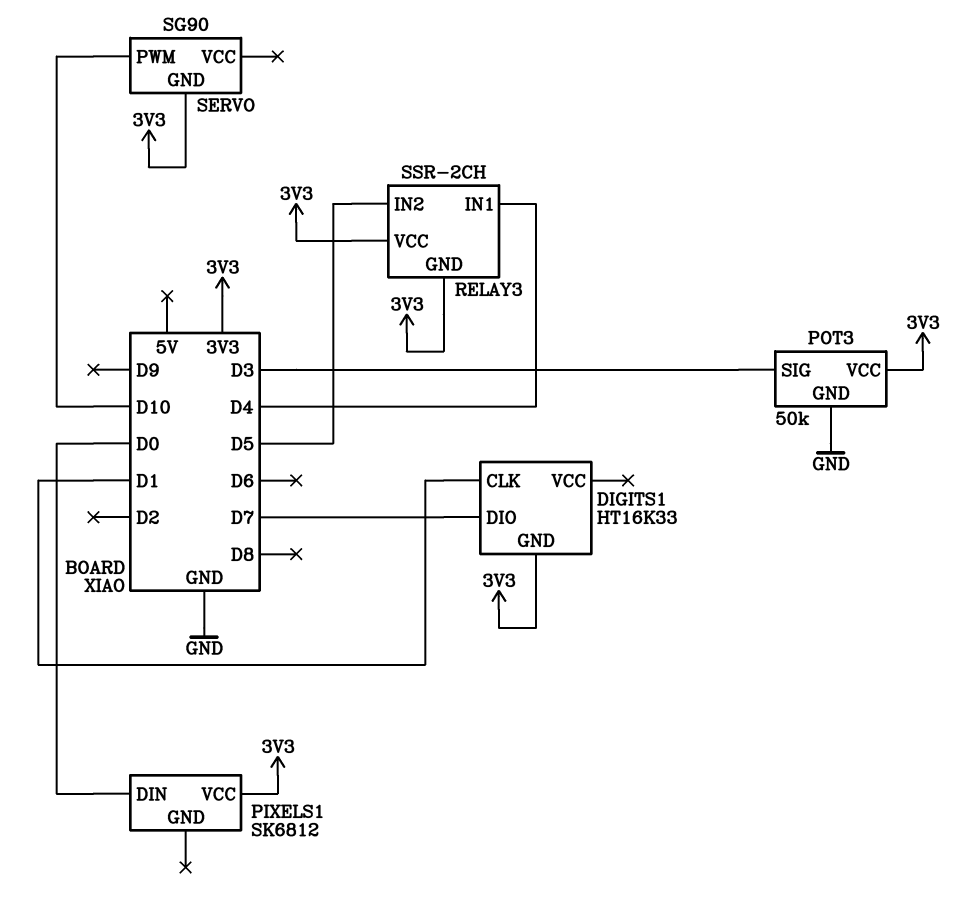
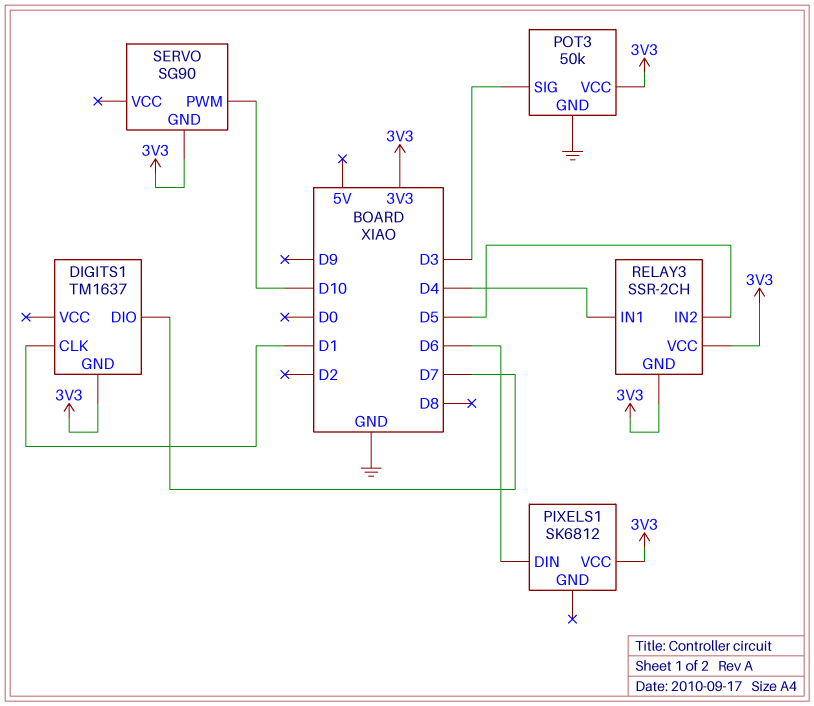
DIGITS1: HT16K33 -> TM1637
PIXELS1 pin DIN: D0 -> D6

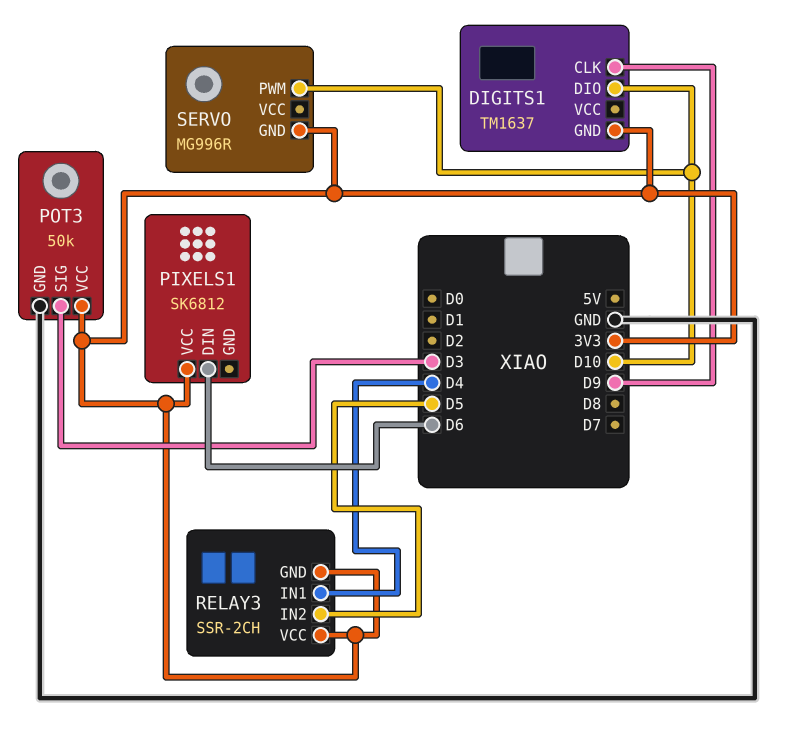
DIGITS1 pin CLK: D1 -> D9
DIGITS1 pin DIO: D7 -> D10
SERVO: SG90 -> MG996R

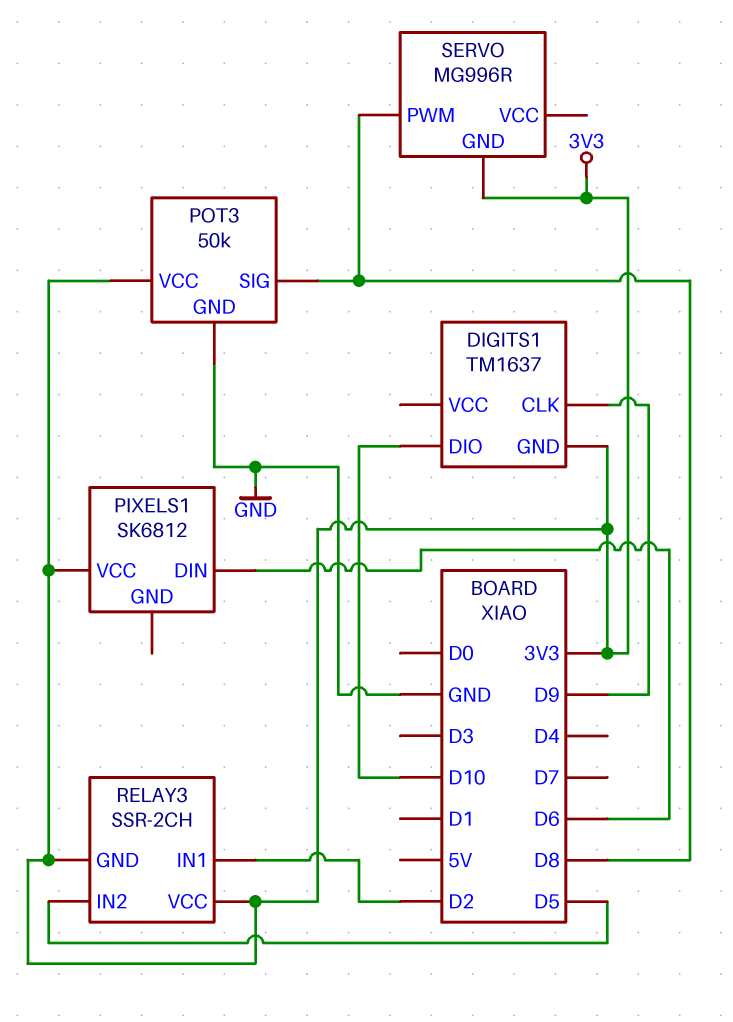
POT3 pin SIG: D3 -> D8
RELAY3 pin IN1: D4 -> D2
SERVO pin PWM: D10 -> D8

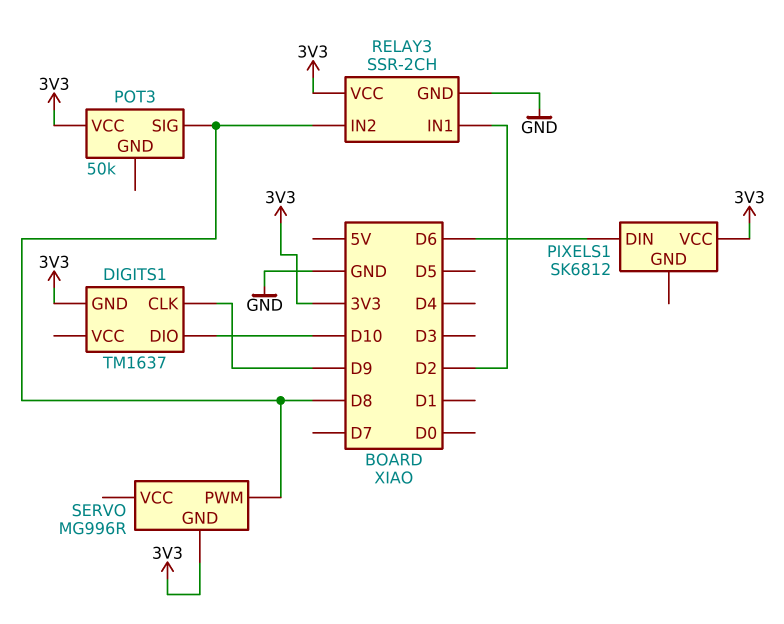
POT3 pin GND: GND -> none
RELAY3 pin GND: 3V3 -> GND
RELAY3 pin IN2: D5 -> D8

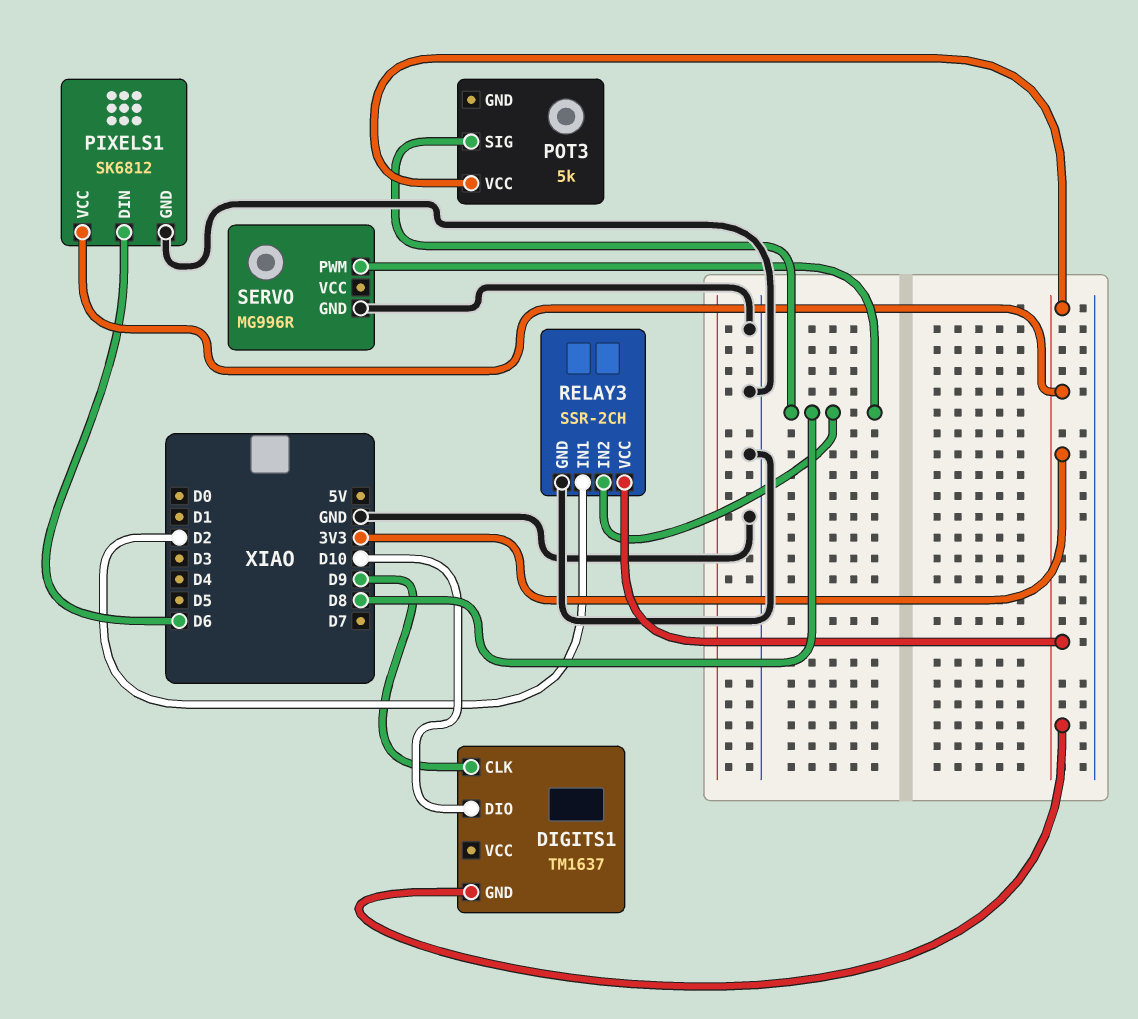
PIXELS1 pin GND: none -> GND
POT3: 50k -> 5k
SERVO pin GND: 3V3 -> GND

